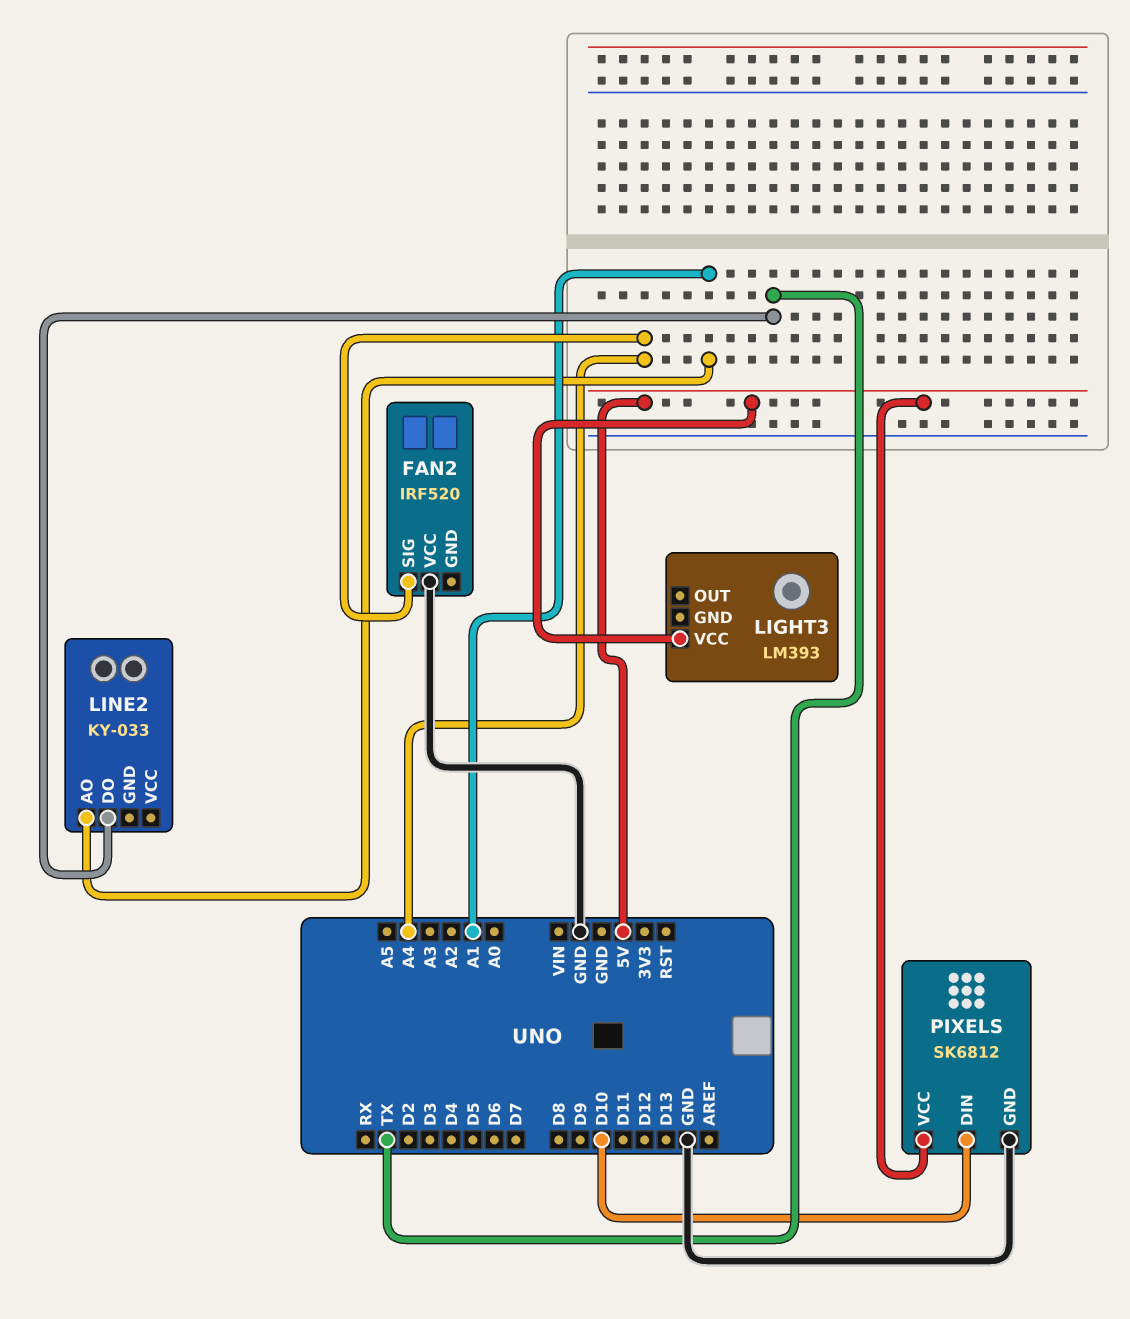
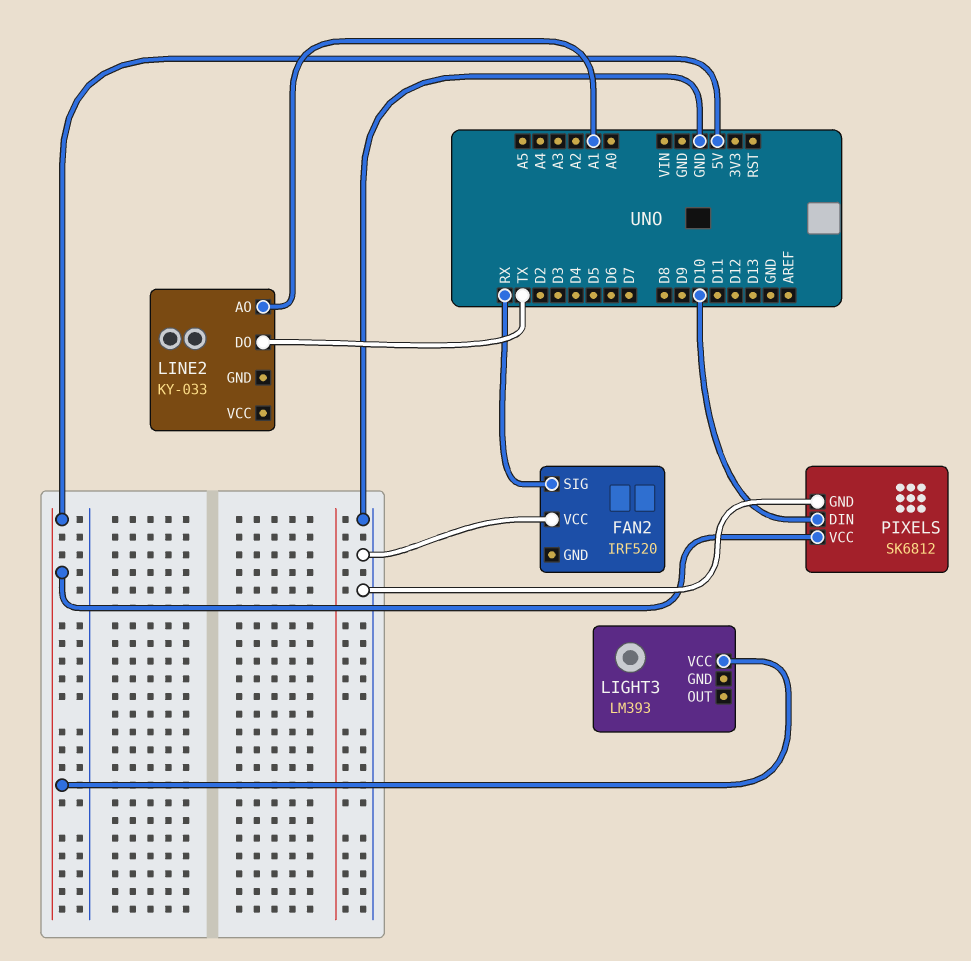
FAN2 pin SIG: A4 -> RX

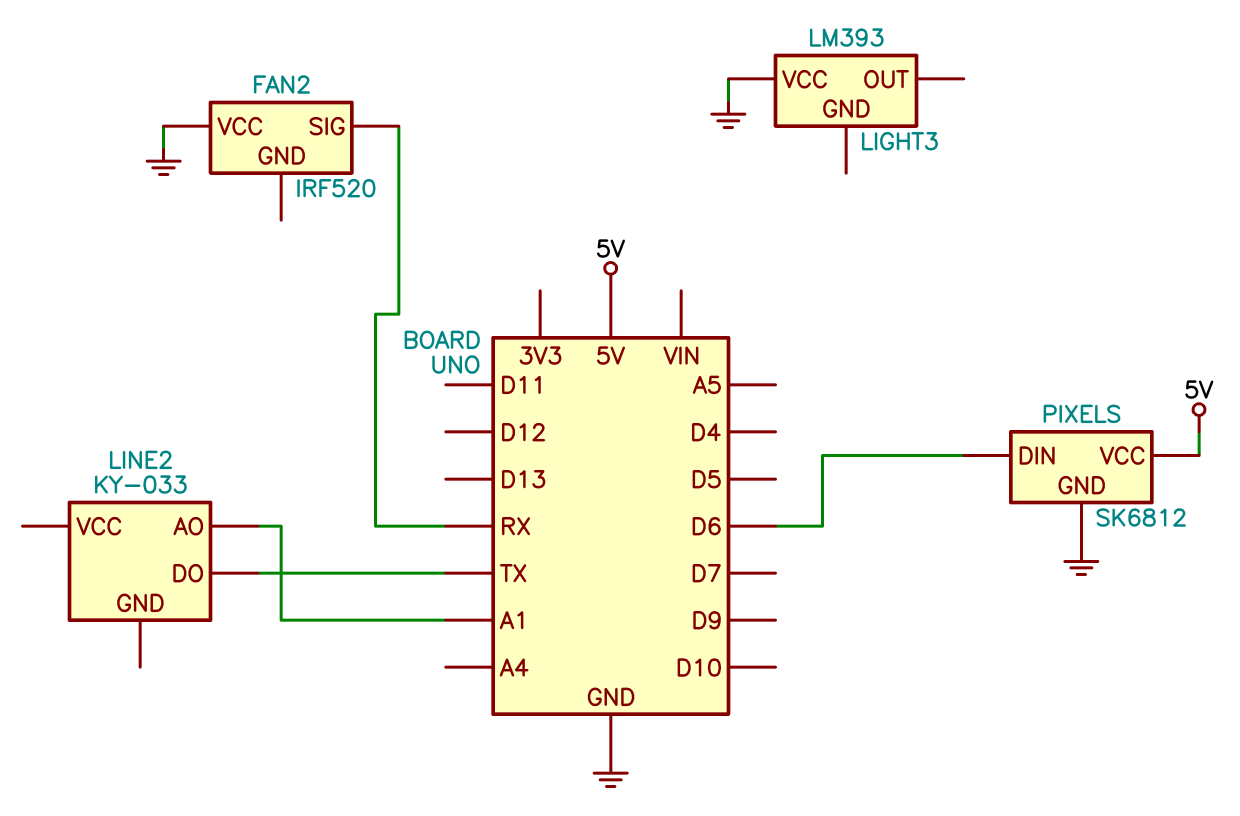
LIGHT3 pin VCC: 5V -> GND
PIXELS pin DIN: D10 -> D6

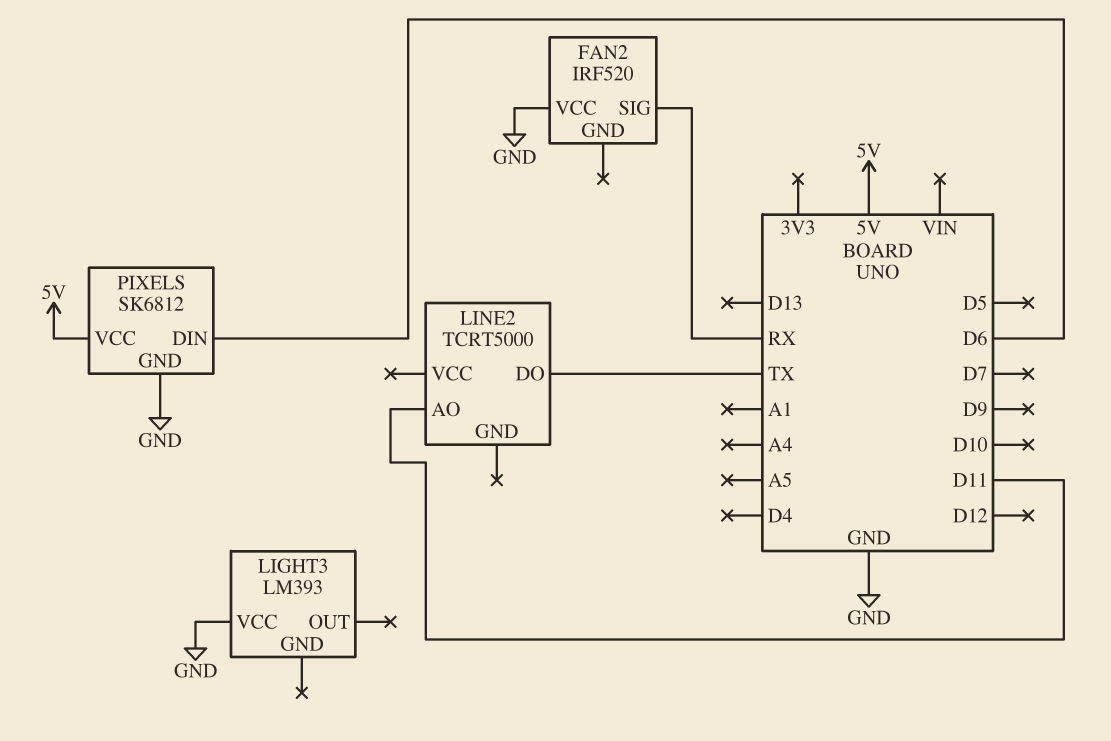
LINE2: KY-033 -> TCRT5000
LINE2 pin AO: A1 -> D11

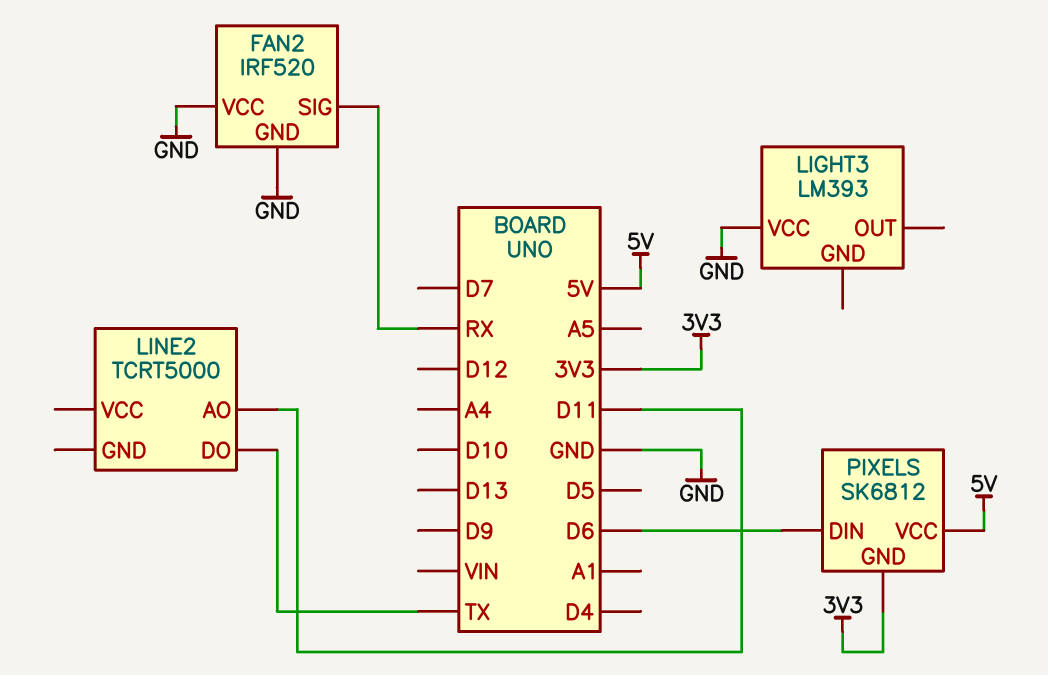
FAN2 pin GND: none -> GND
PIXELS pin GND: GND -> 3V3

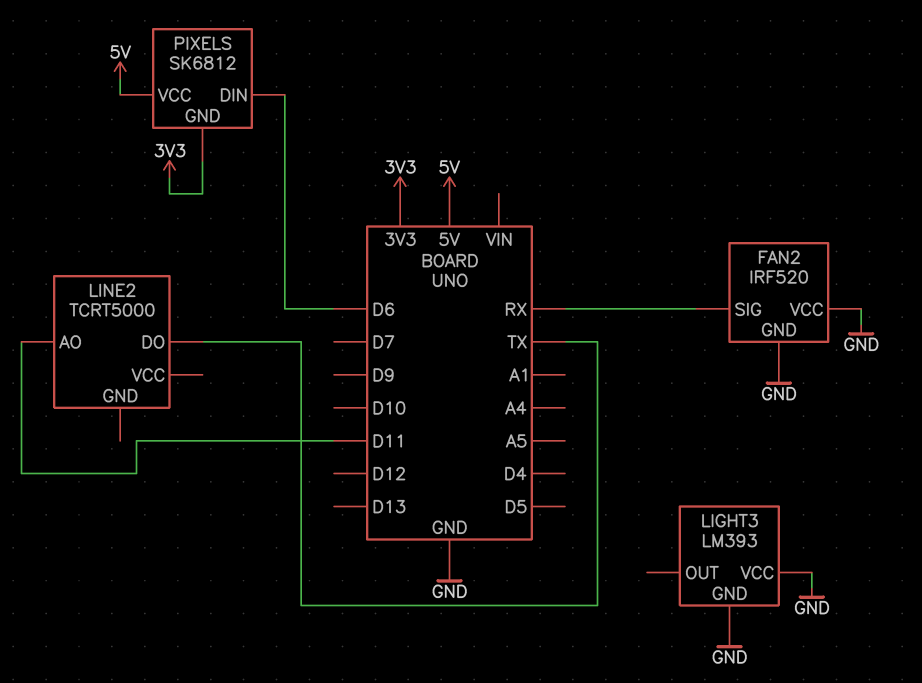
LIGHT3 pin GND: none -> GND

